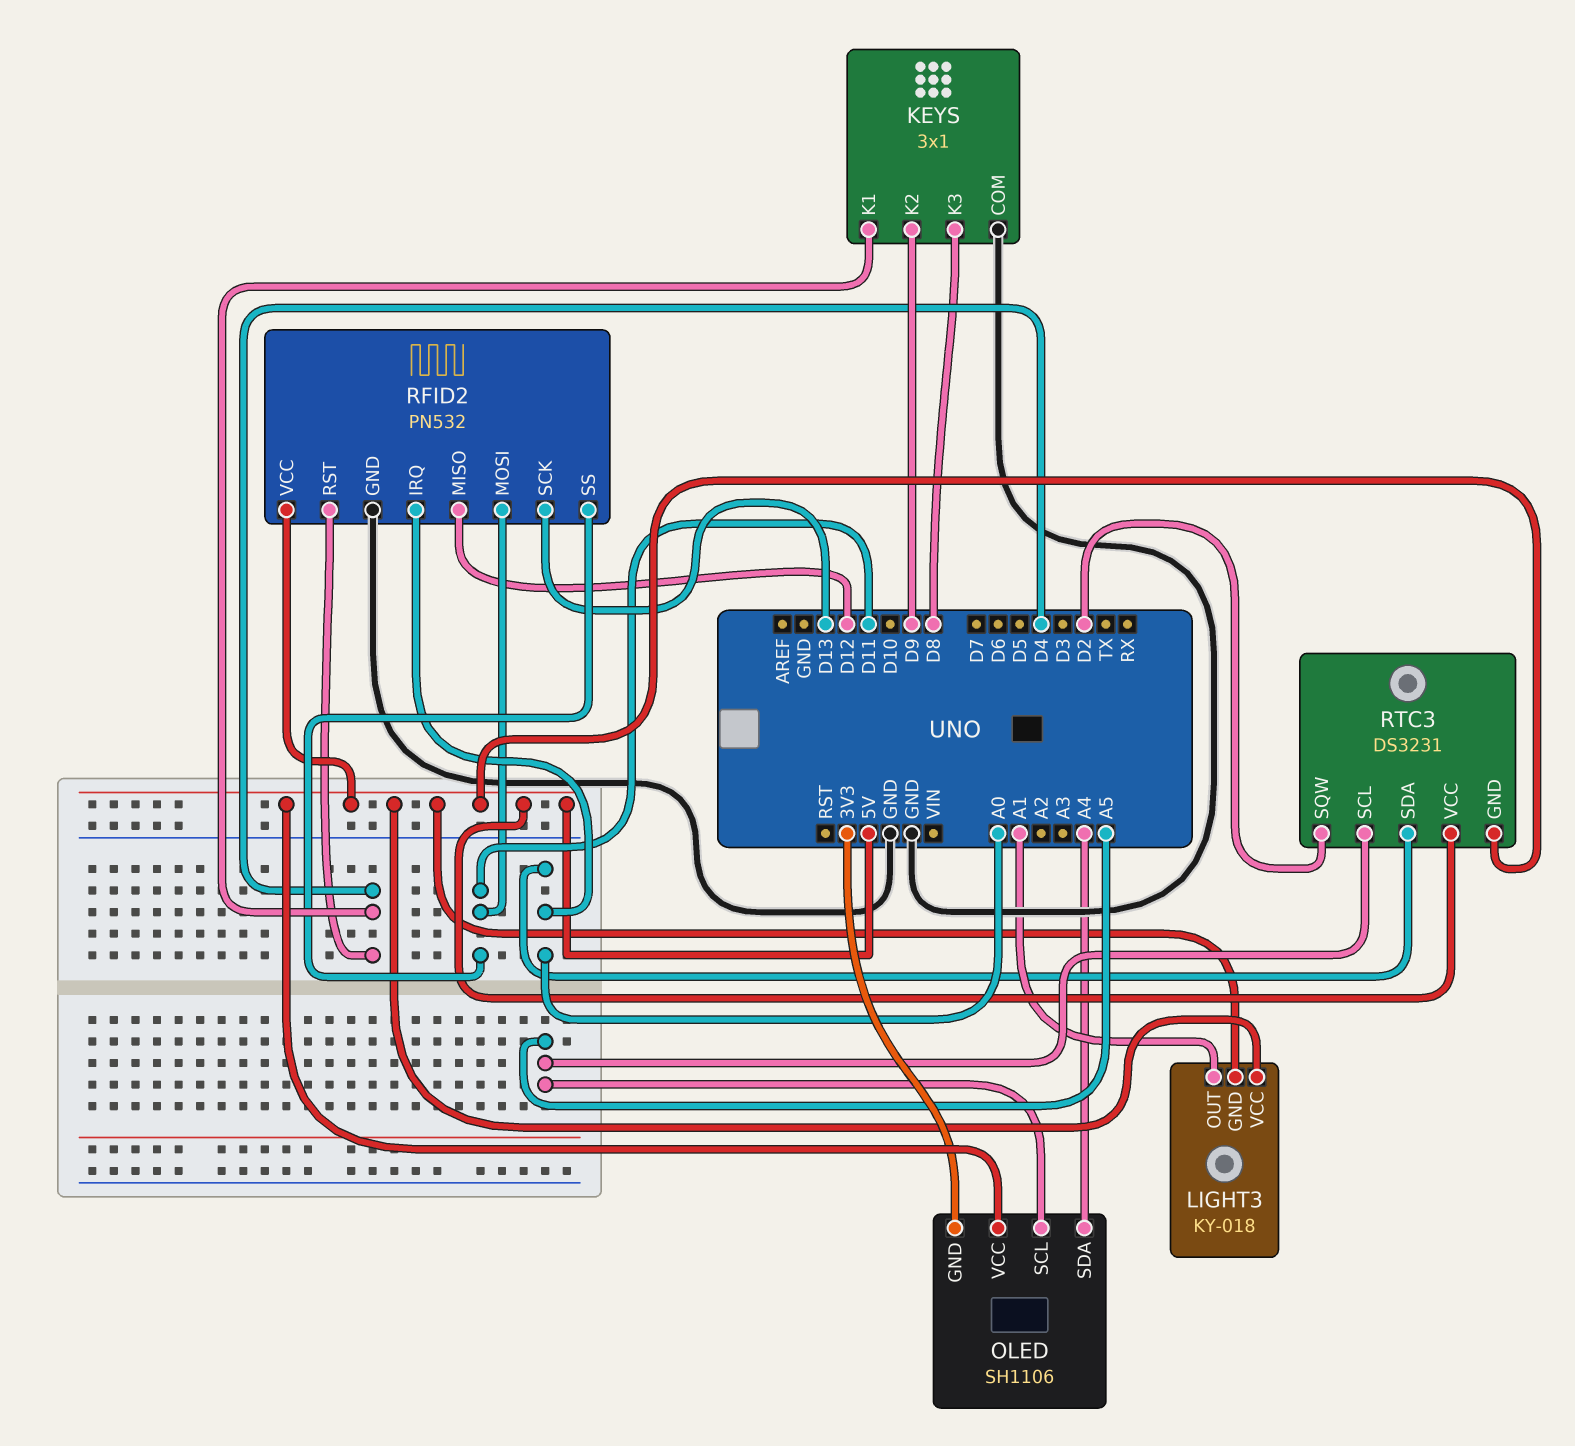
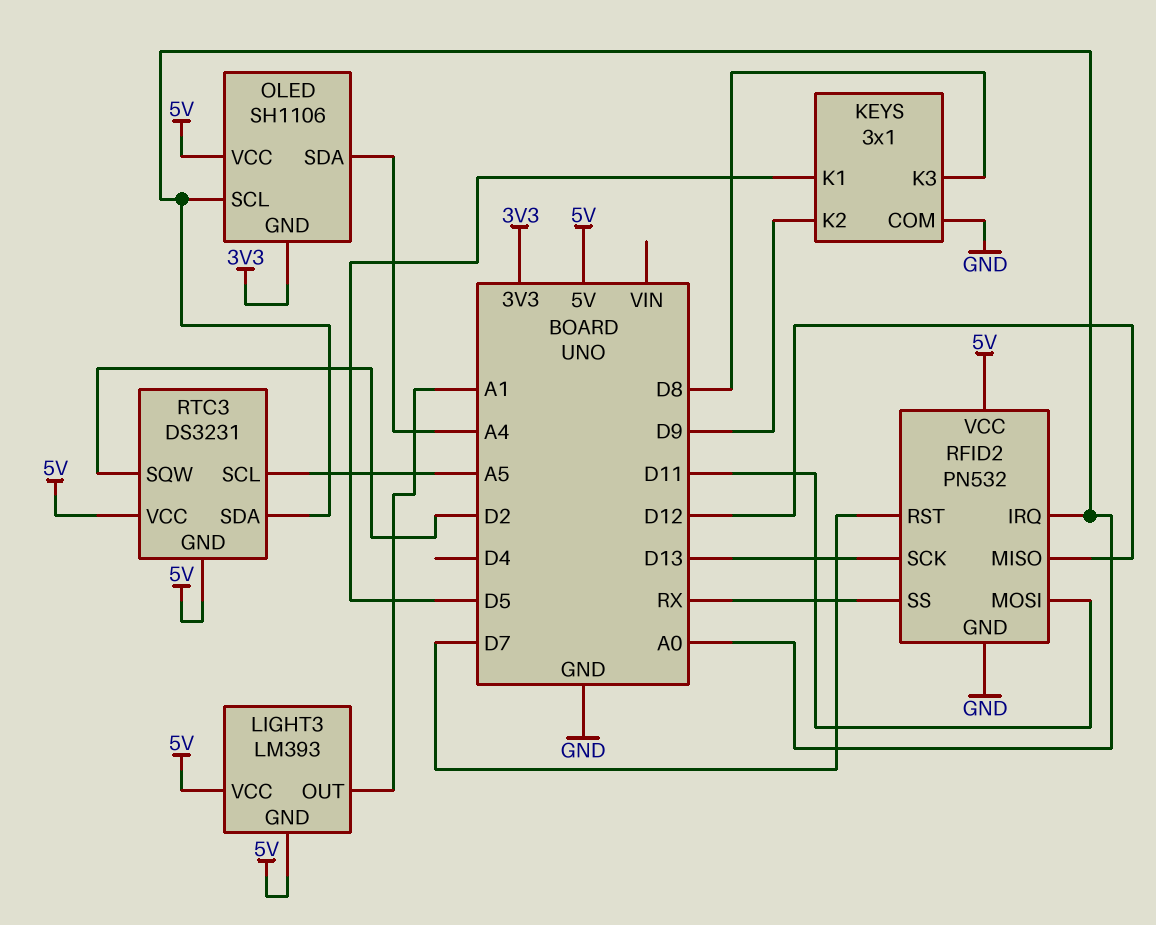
KEYS pin K1: D4 -> D5
LIGHT3: KY-018 -> LM393
OLED pin SCL: A5 -> A0
RFID2 pin RST: D4 -> D7
RFID2 pin SS: D11 -> RX

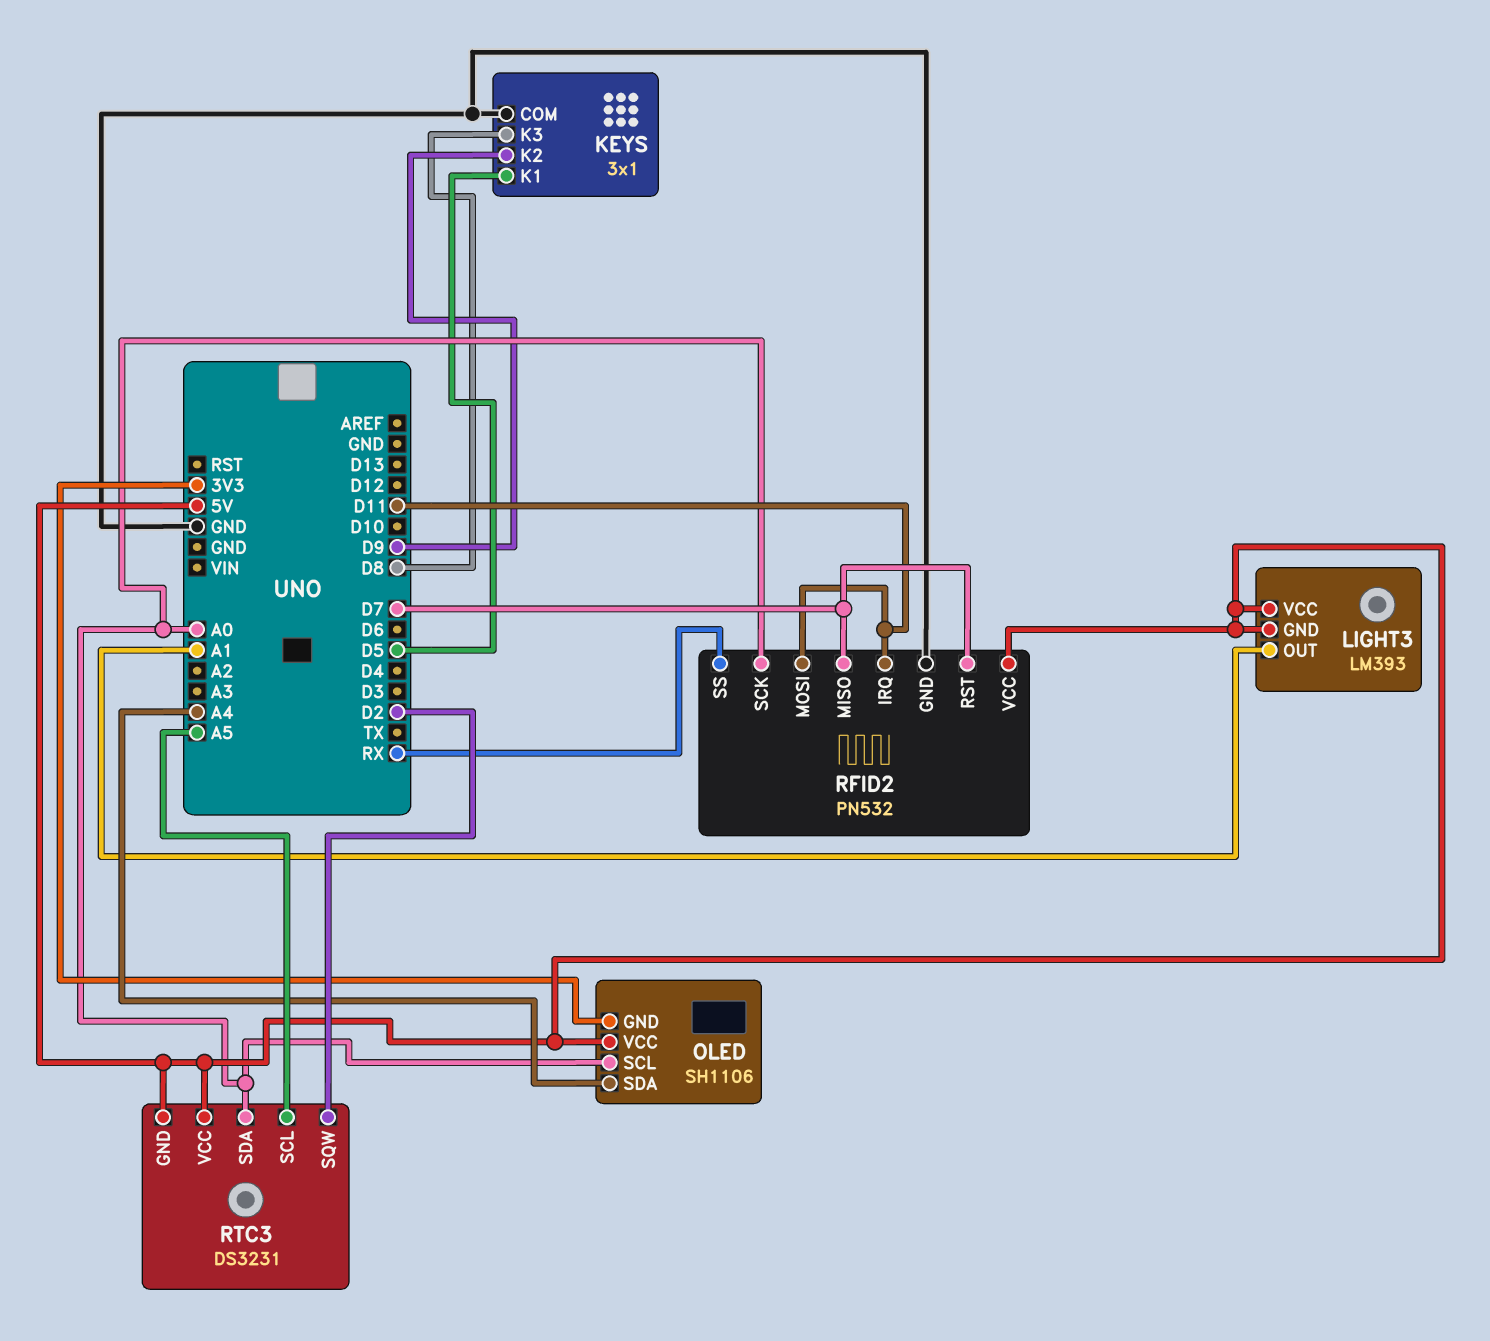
RFID2 pin IRQ: A0 -> D11
RFID2 pin MISO: D12 -> D7
RFID2 pin SCK: D13 -> A0

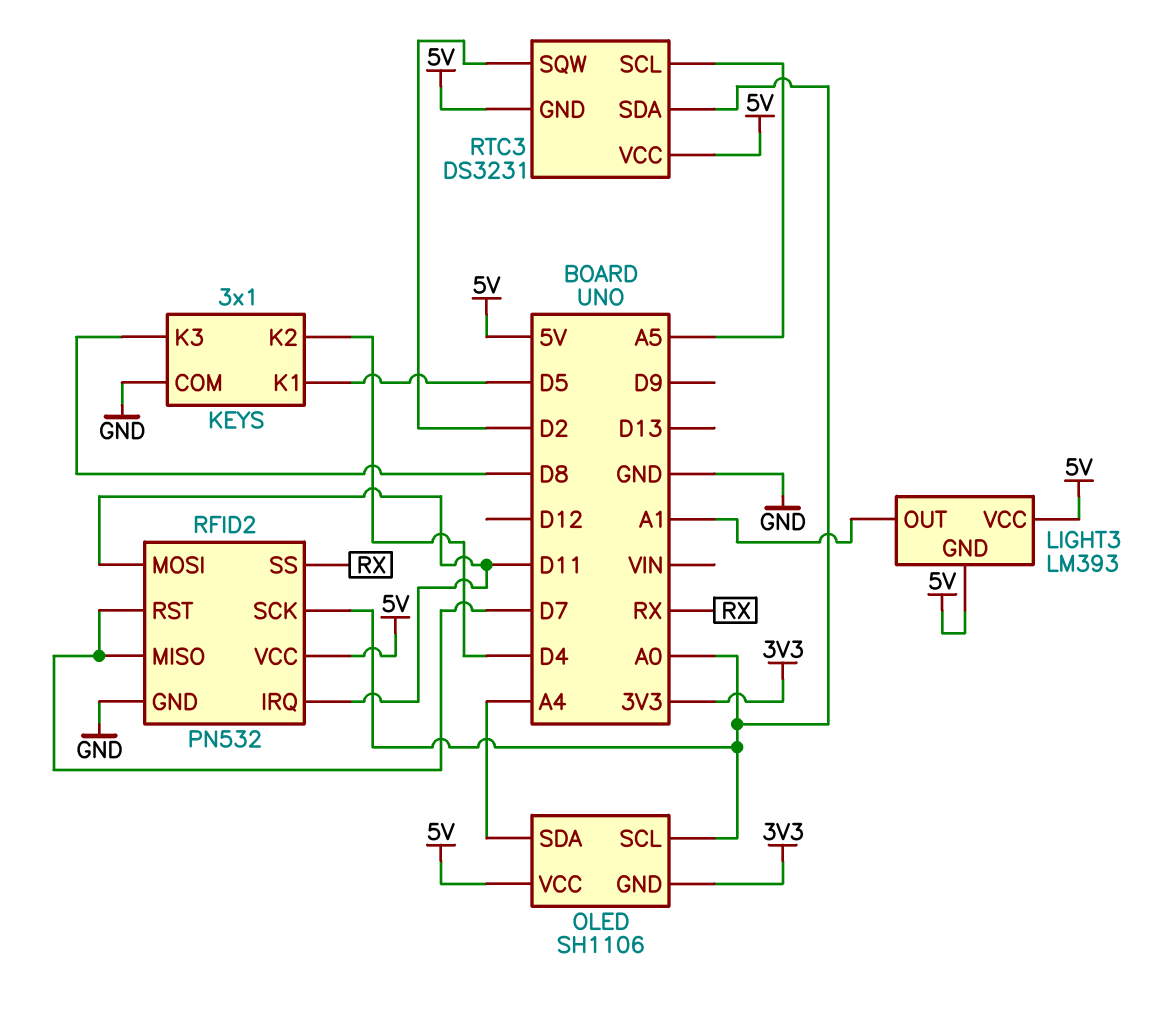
KEYS pin K2: D9 -> D4

